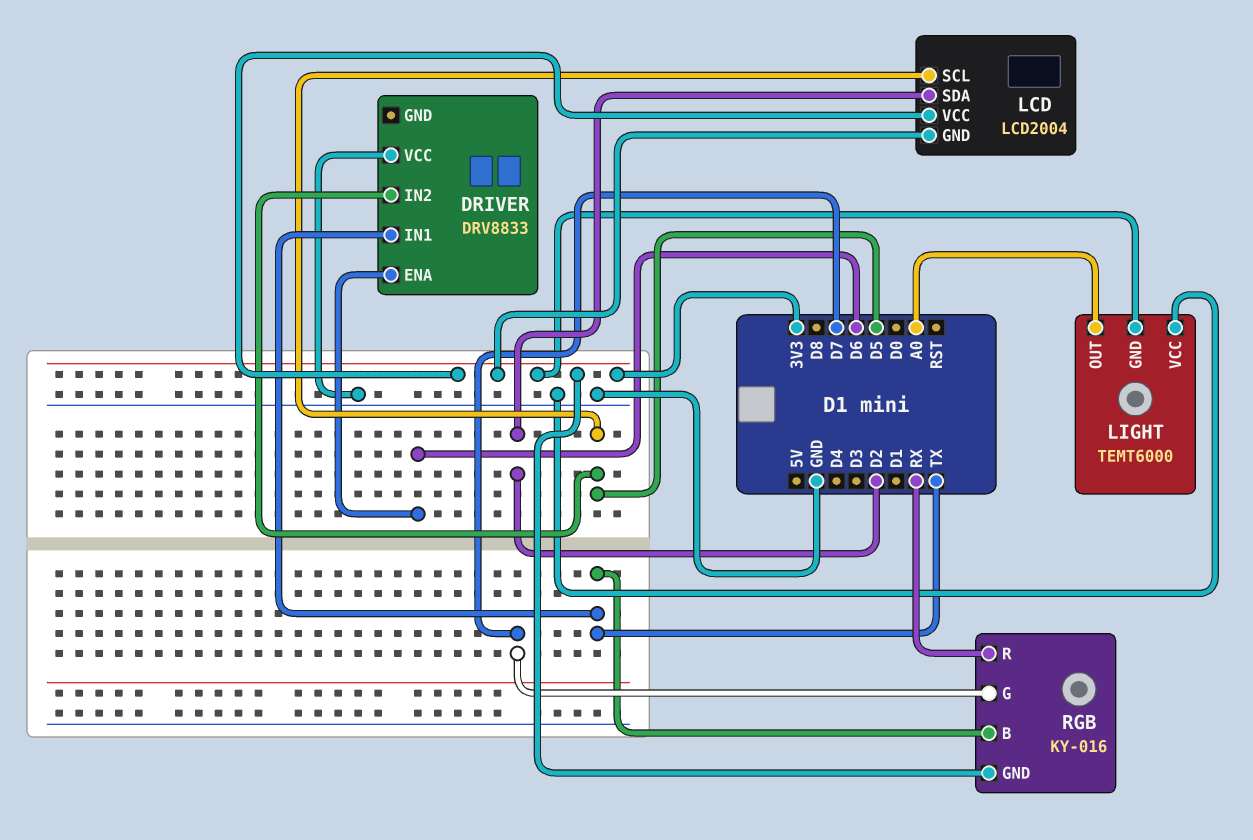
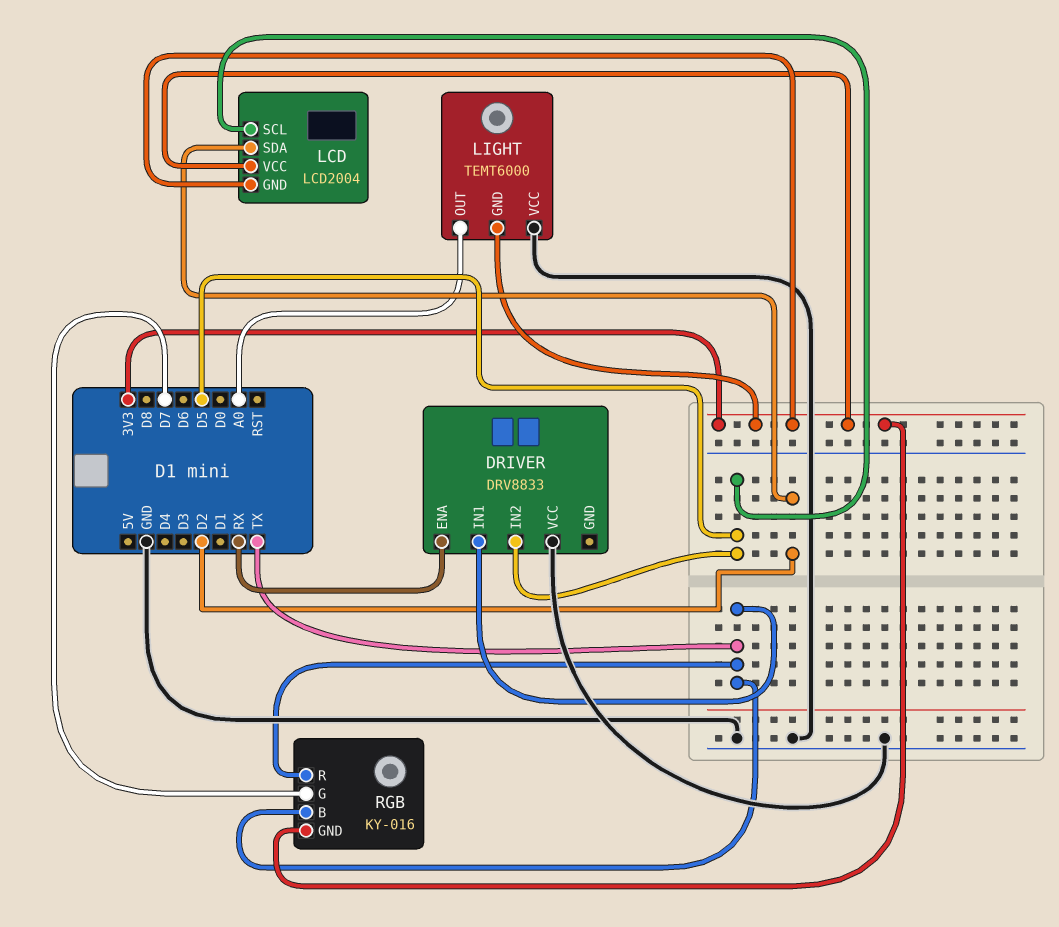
DRIVER pin ENA: D6 -> RX
RGB pin R: RX -> TX

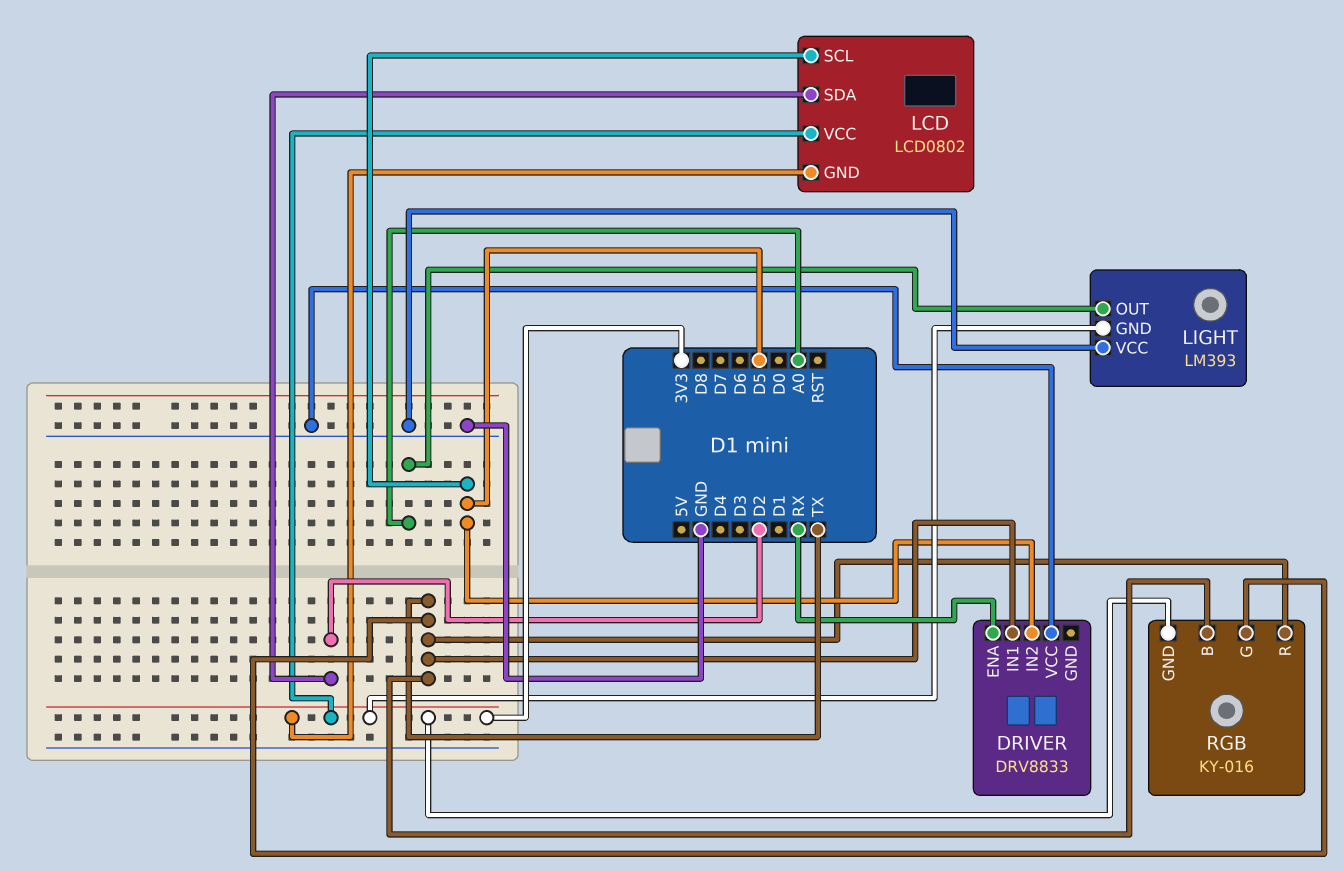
LCD: LCD2004 -> LCD0802
LIGHT: TEMT6000 -> LM393
RGB pin G: D7 -> TX

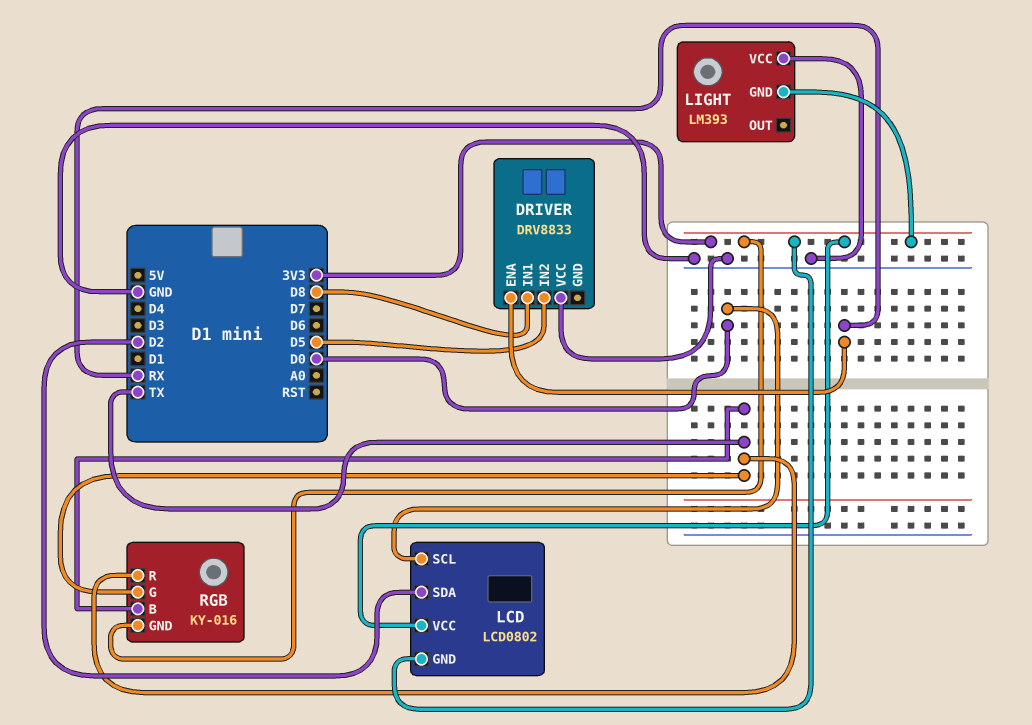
DRIVER pin IN1: TX -> D8
LCD pin SCL: D5 -> D0
LIGHT pin OUT: A0 -> none

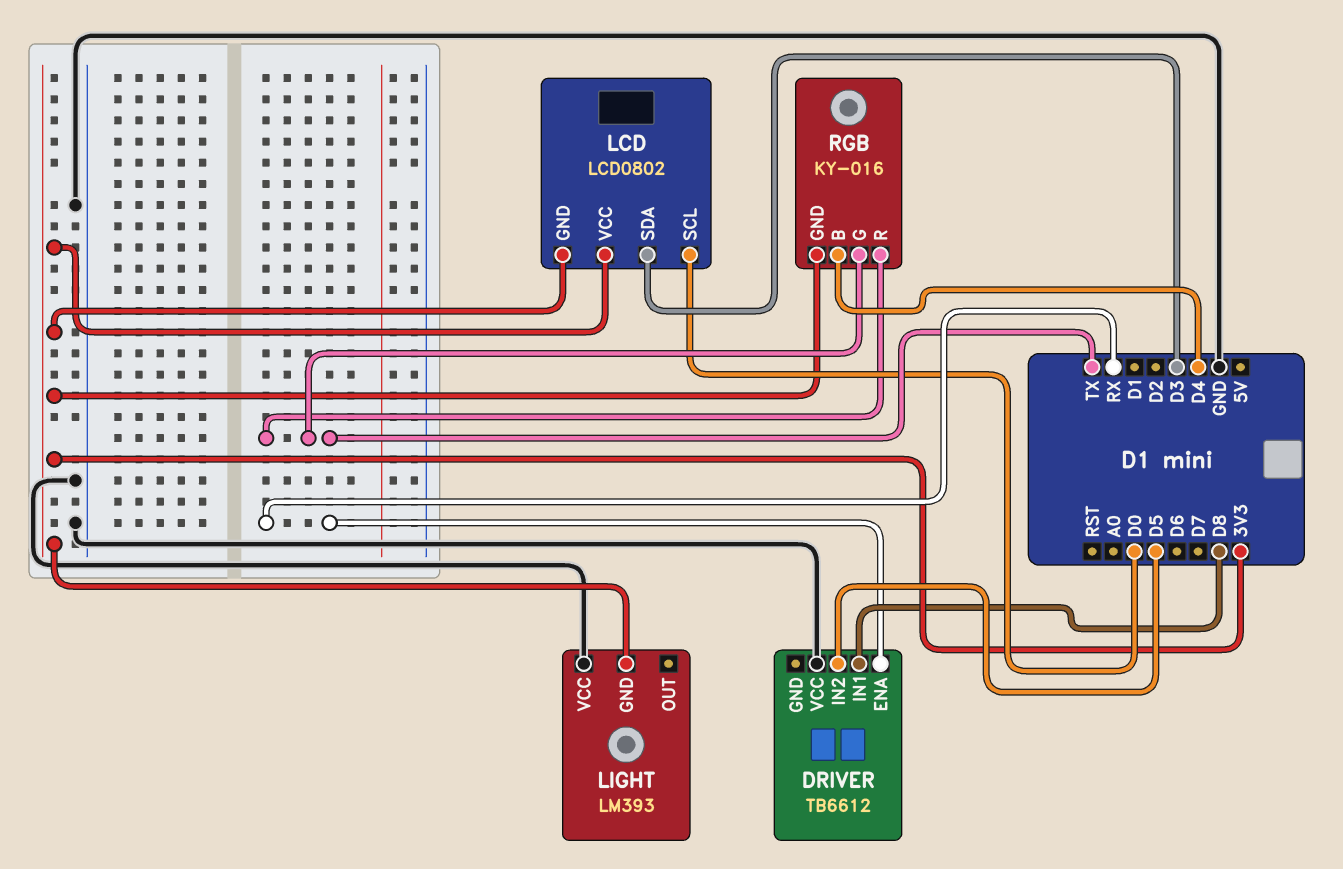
DRIVER: DRV8833 -> TB6612
LCD pin SDA: D2 -> D3
RGB pin B: TX -> D4

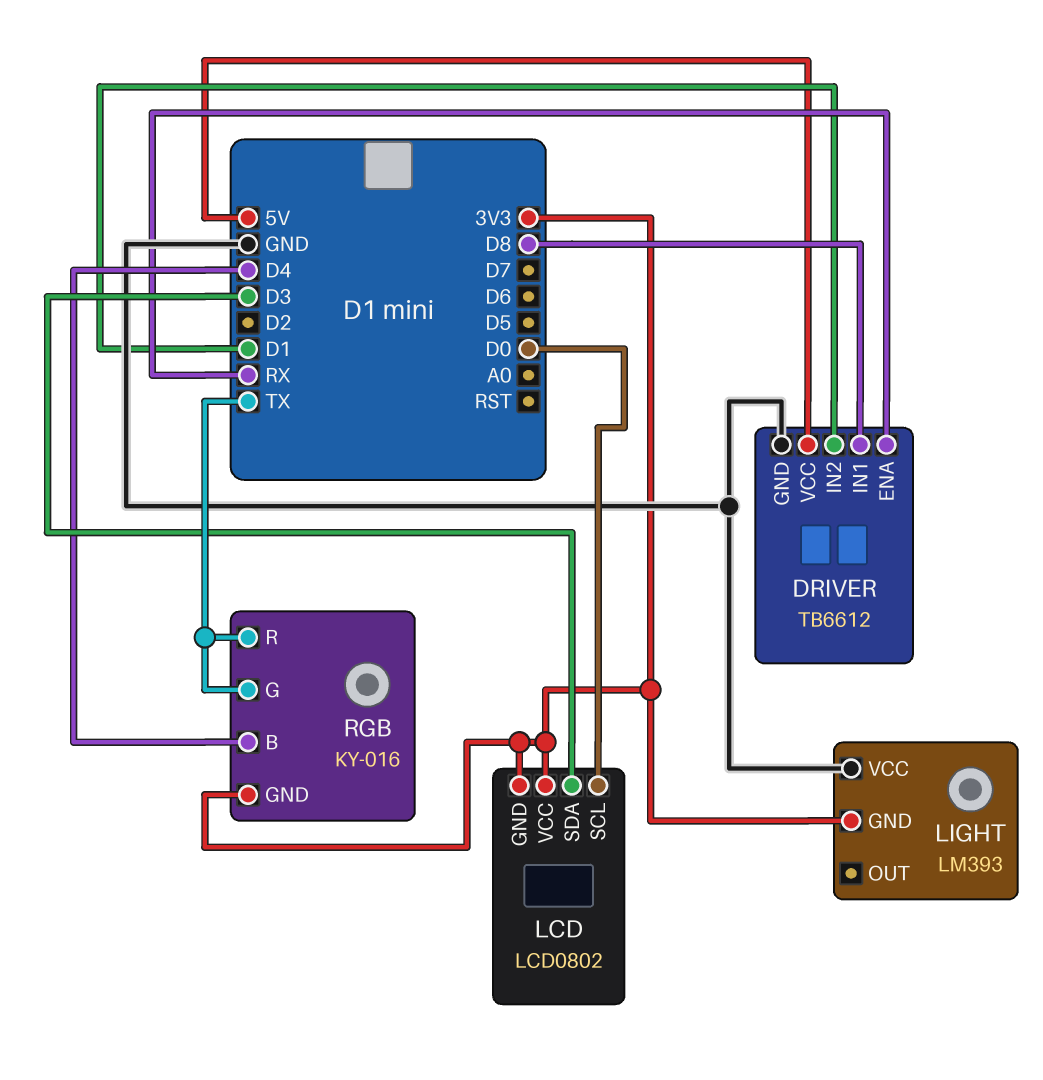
DRIVER pin GND: none -> GND
DRIVER pin IN2: D5 -> D1
DRIVER pin VCC: GND -> 5V

